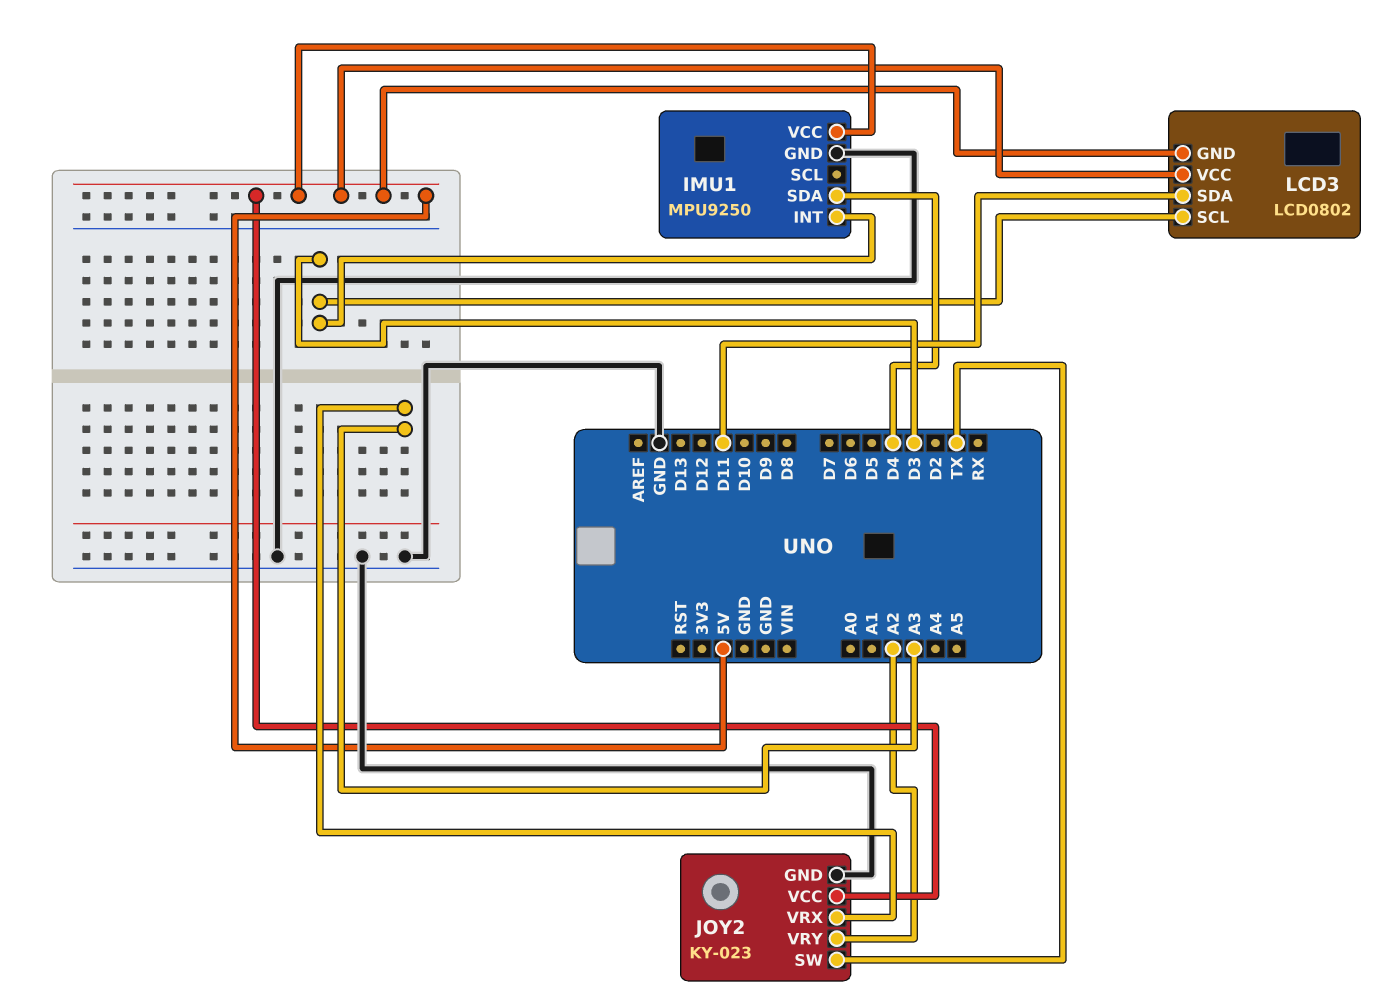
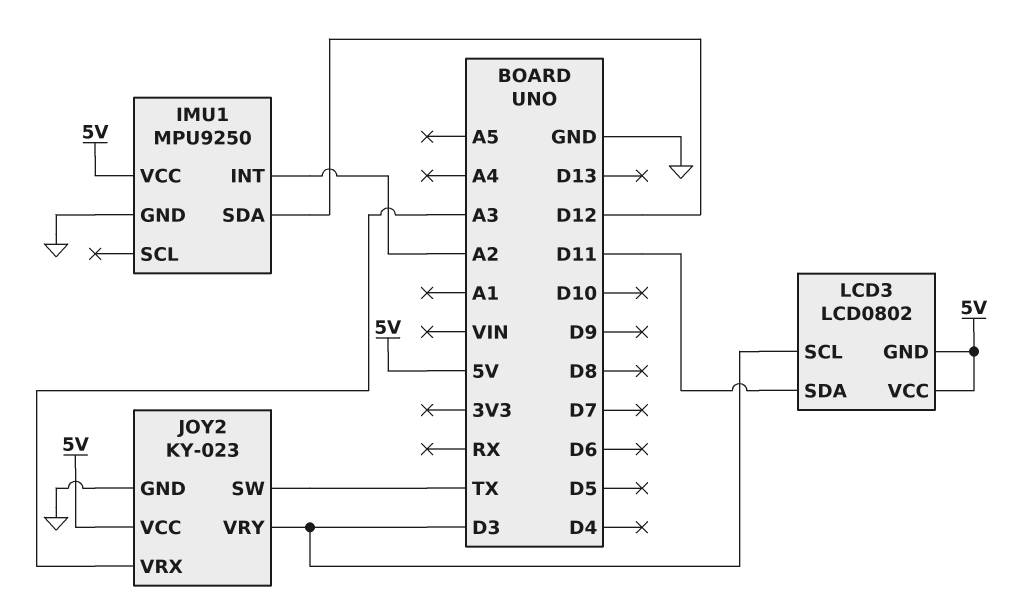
IMU1 pin INT: D3 -> A2
IMU1 pin SDA: D4 -> D12
JOY2 pin VRY: A2 -> D3

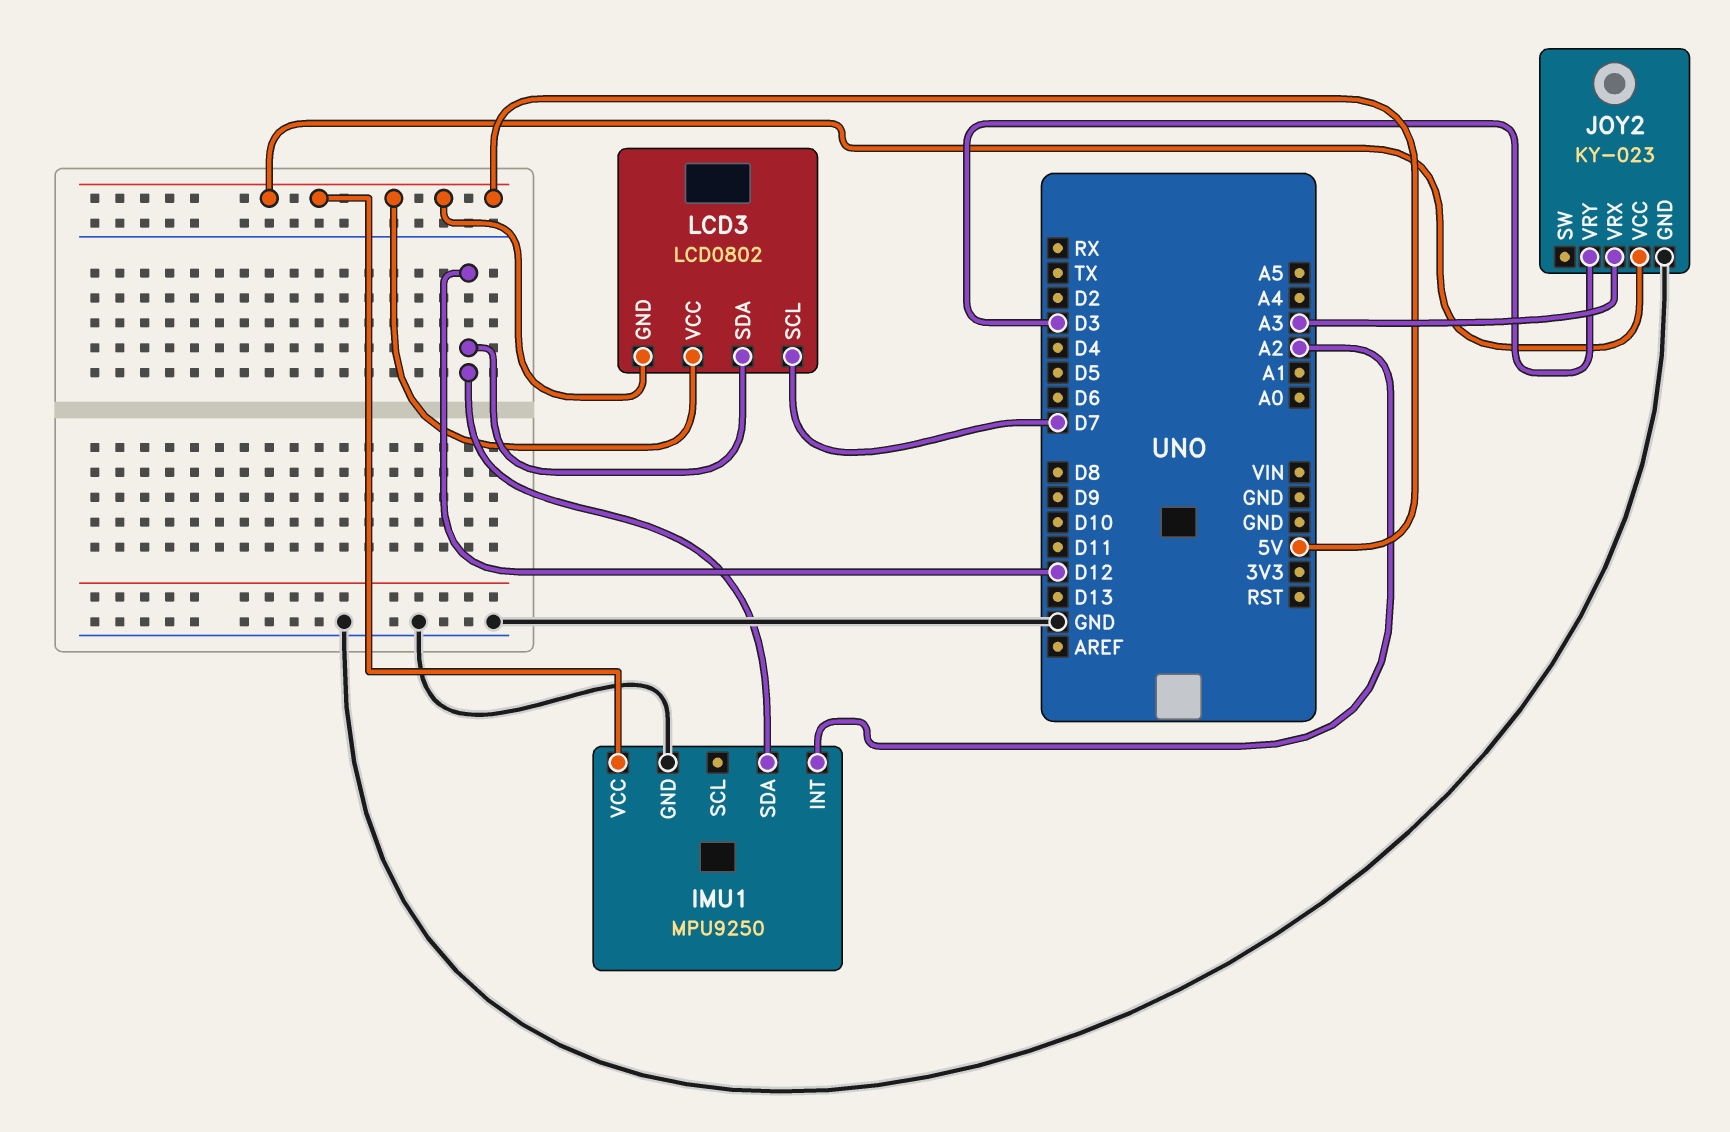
JOY2 pin SW: TX -> none
LCD3 pin SCL: D3 -> D7
LCD3 pin SDA: D11 -> D12

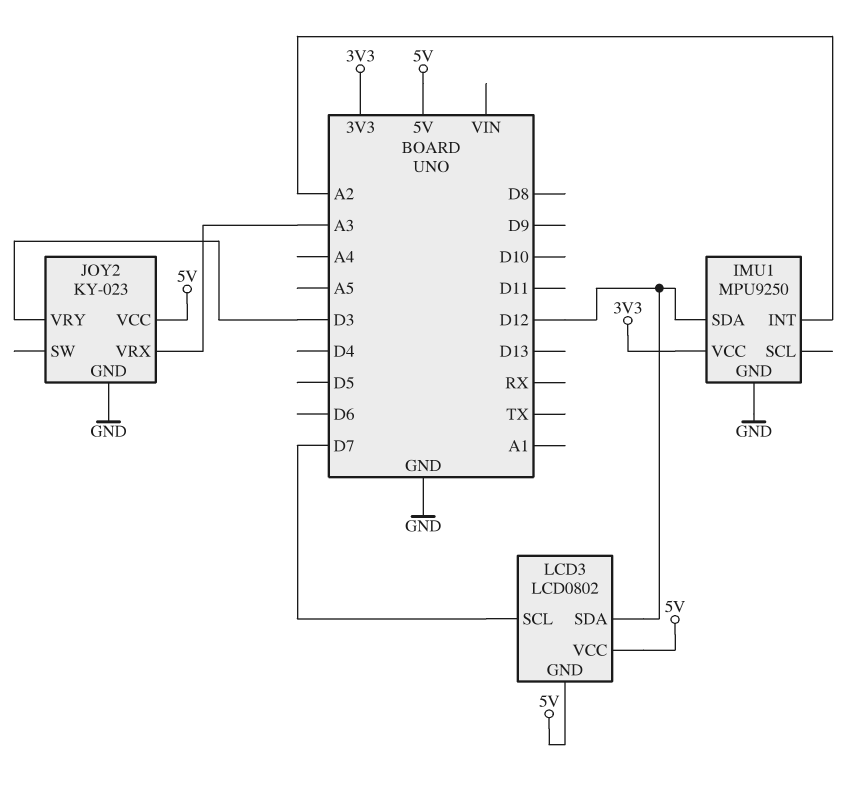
IMU1 pin VCC: 5V -> 3V3

